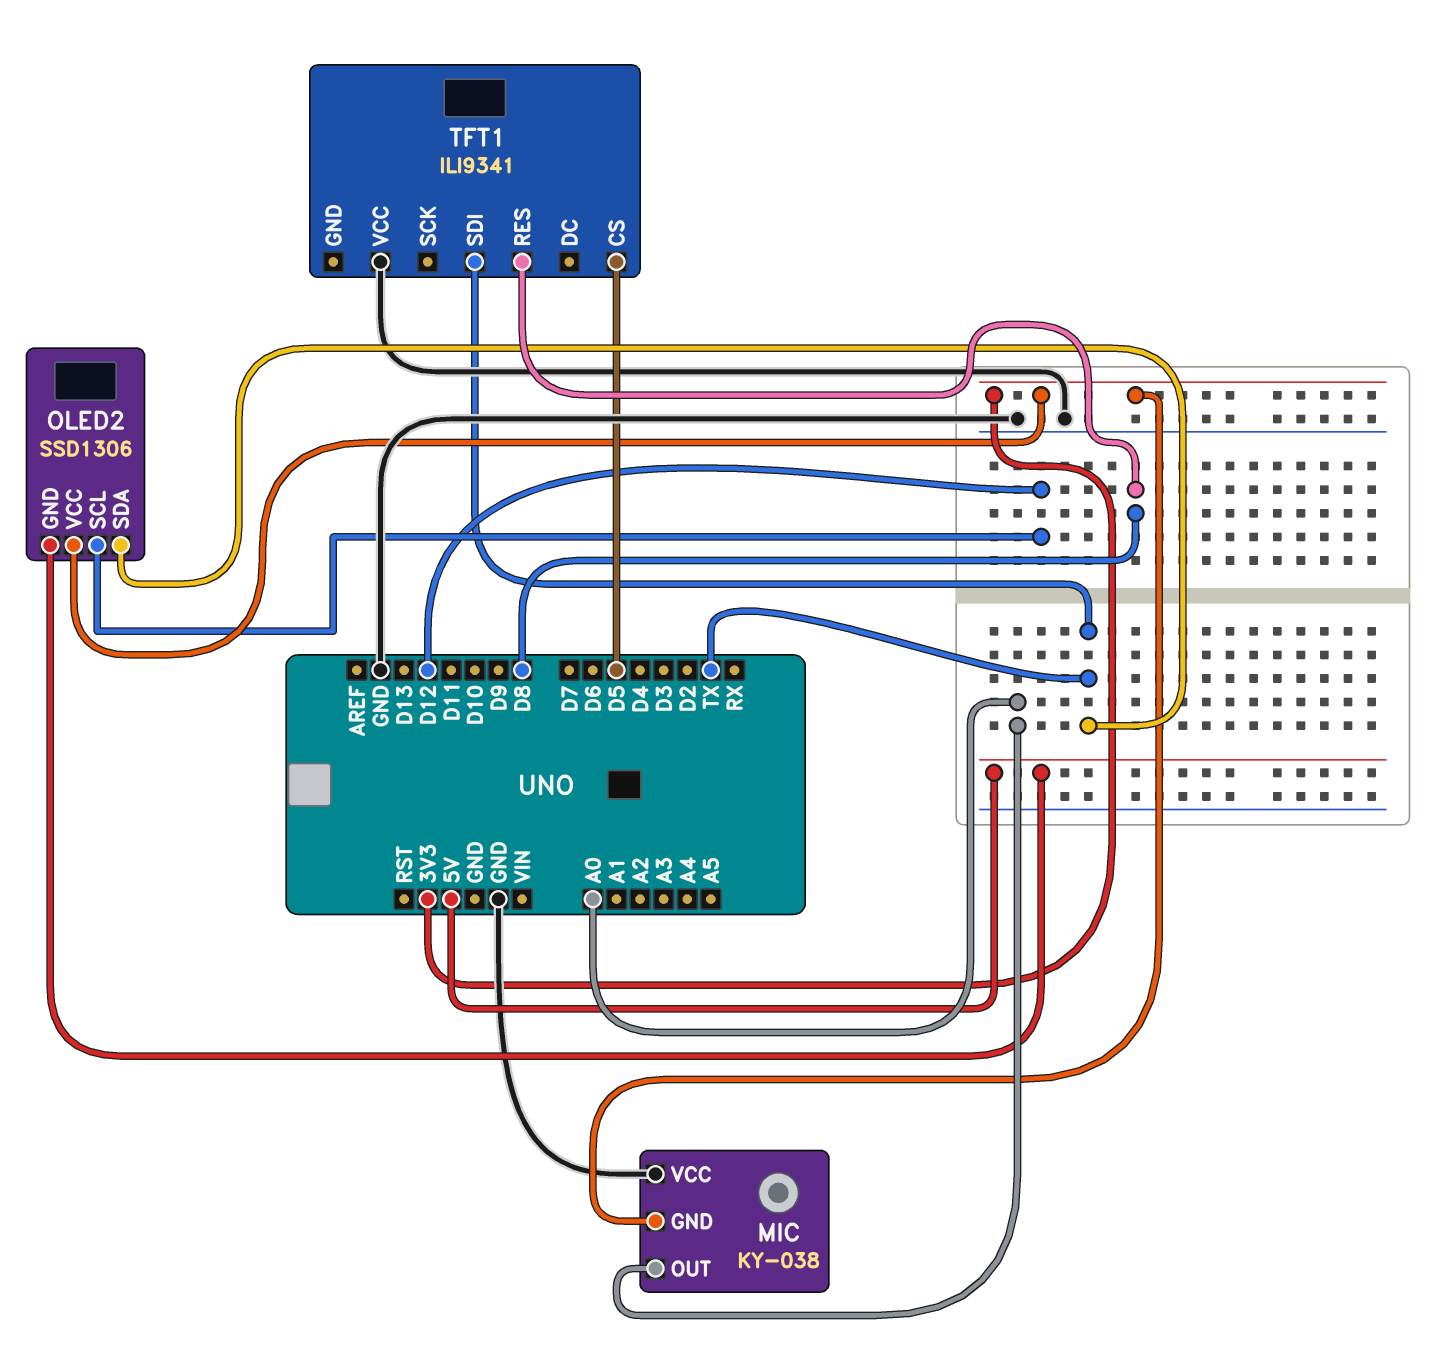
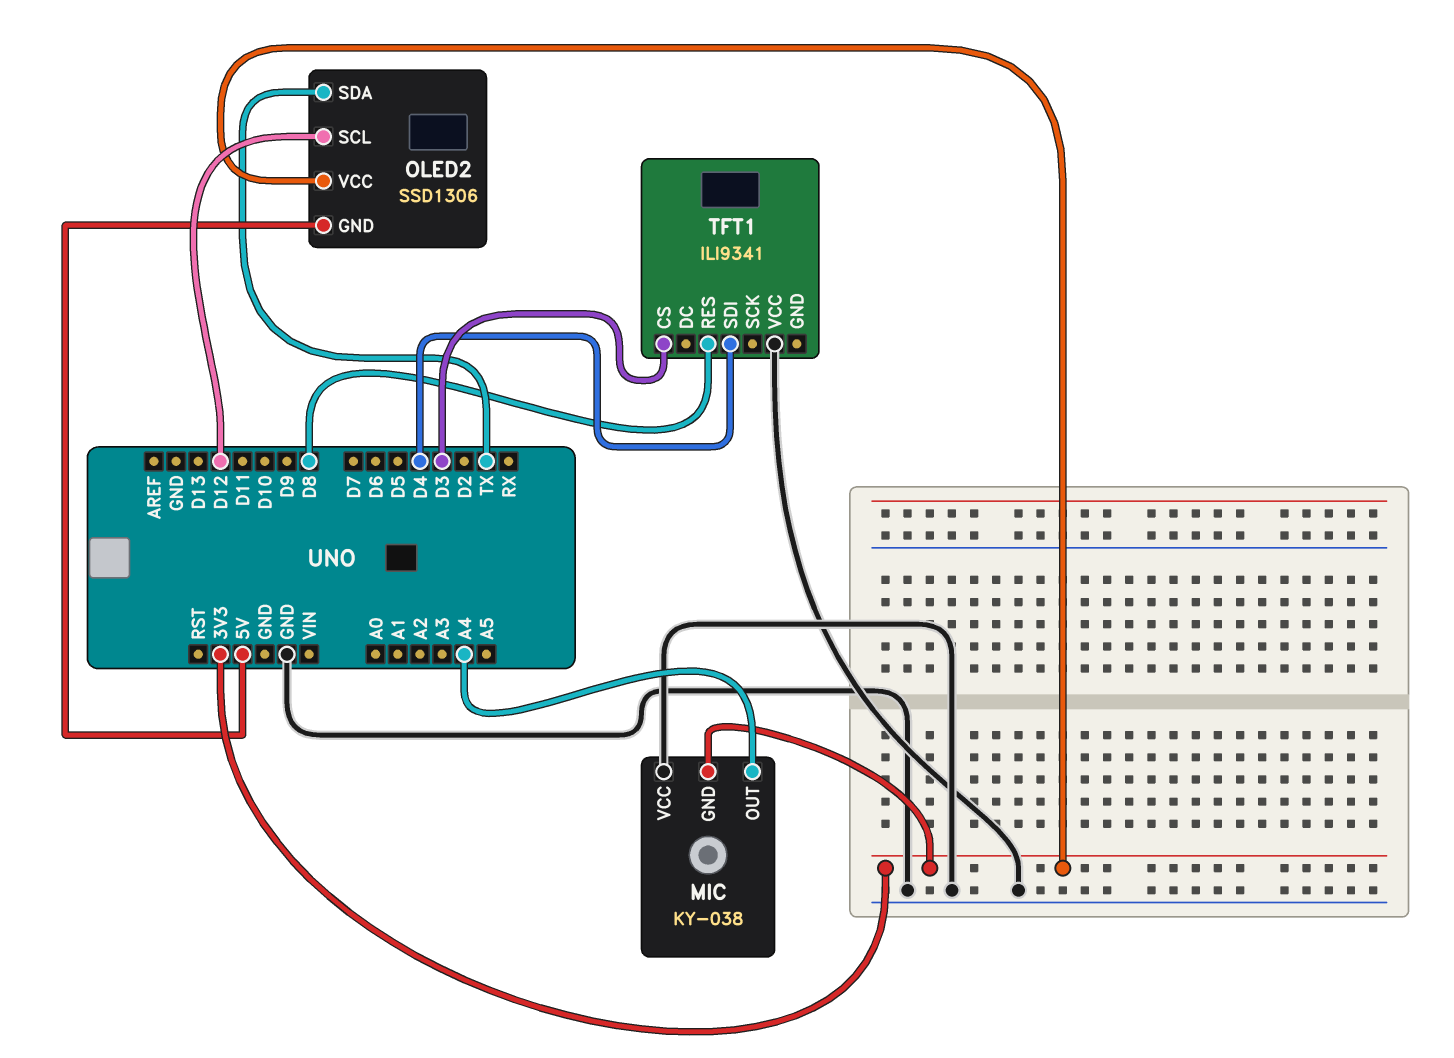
MIC pin OUT: A0 -> A4
TFT1 pin CS: D5 -> D3
TFT1 pin SDI: TX -> D4

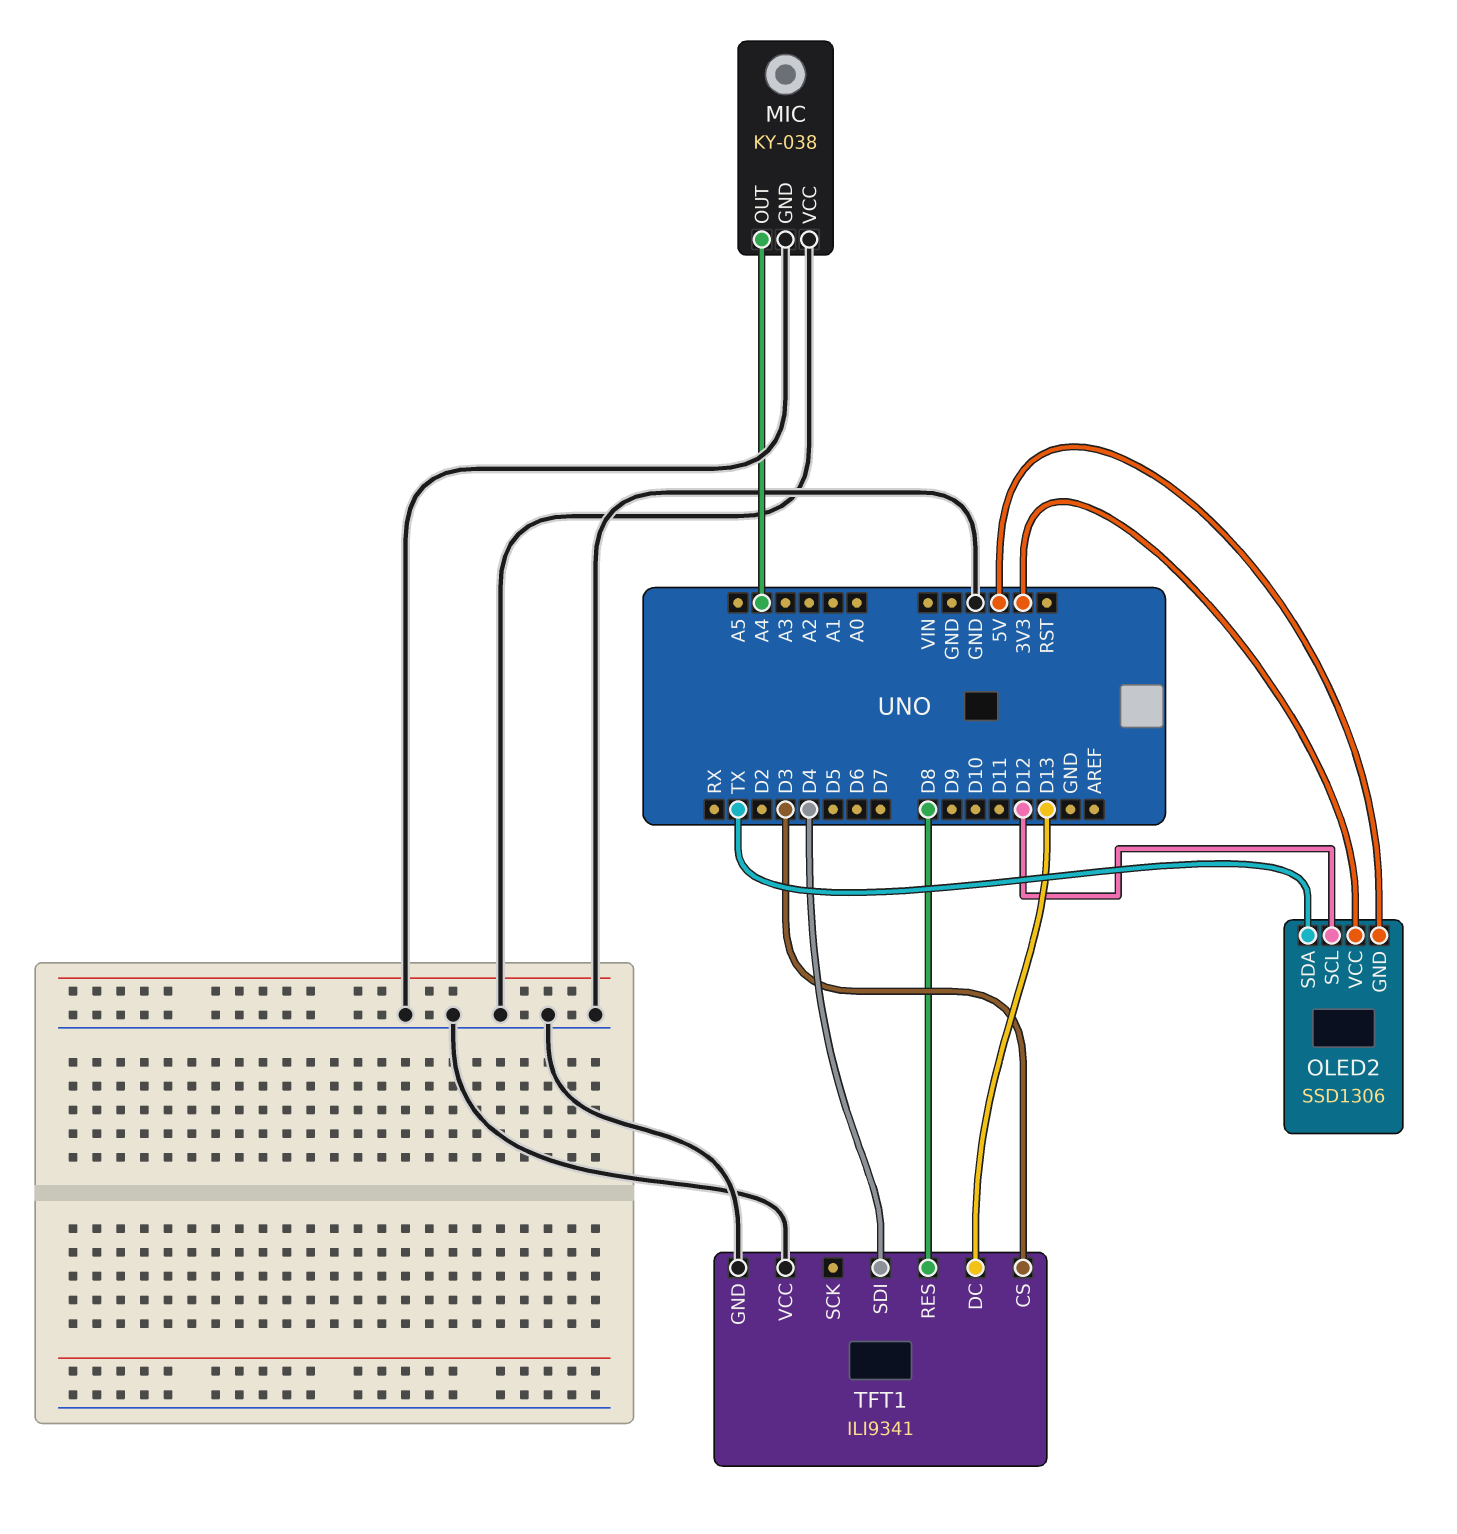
MIC pin GND: 3V3 -> GND
TFT1 pin DC: none -> D13
TFT1 pin GND: none -> GND

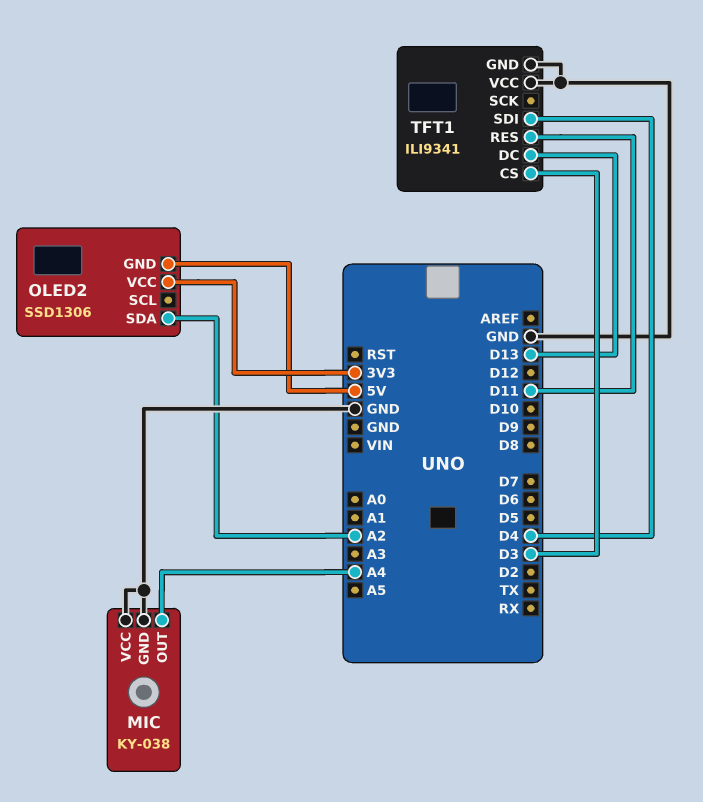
OLED2 pin SCL: D12 -> none
OLED2 pin SDA: TX -> A2
TFT1 pin RES: D8 -> D11

